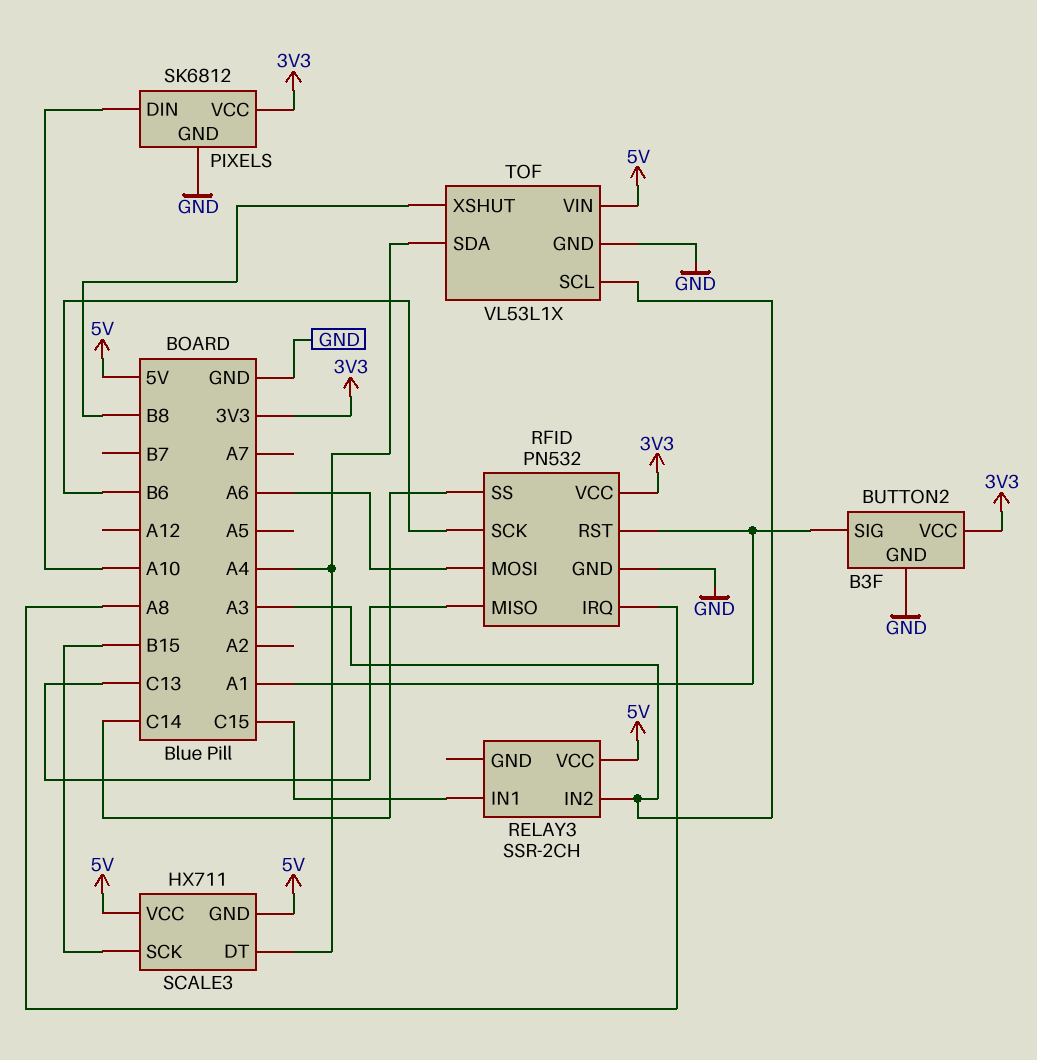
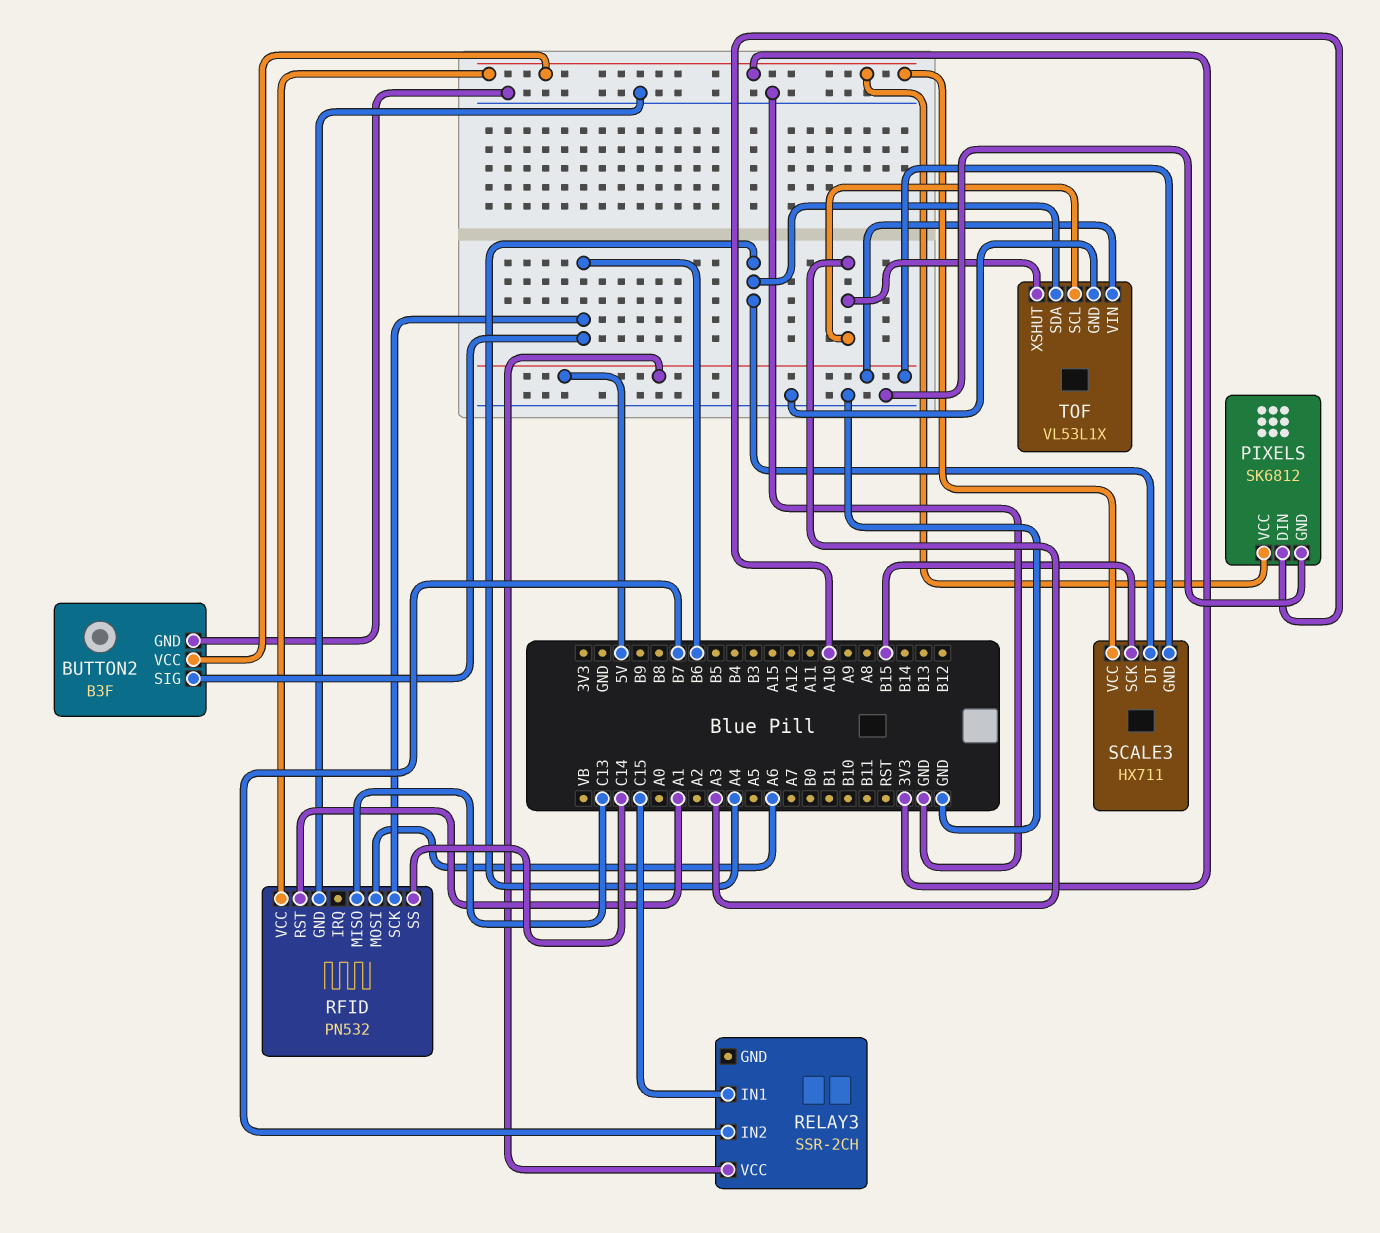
BUTTON2 pin SIG: A1 -> B6
RELAY3 pin IN2: A3 -> B7
RFID pin IRQ: A8 -> none
SCALE3 pin VCC: 5V -> 3V3
TOF pin XSHUT: B8 -> A3

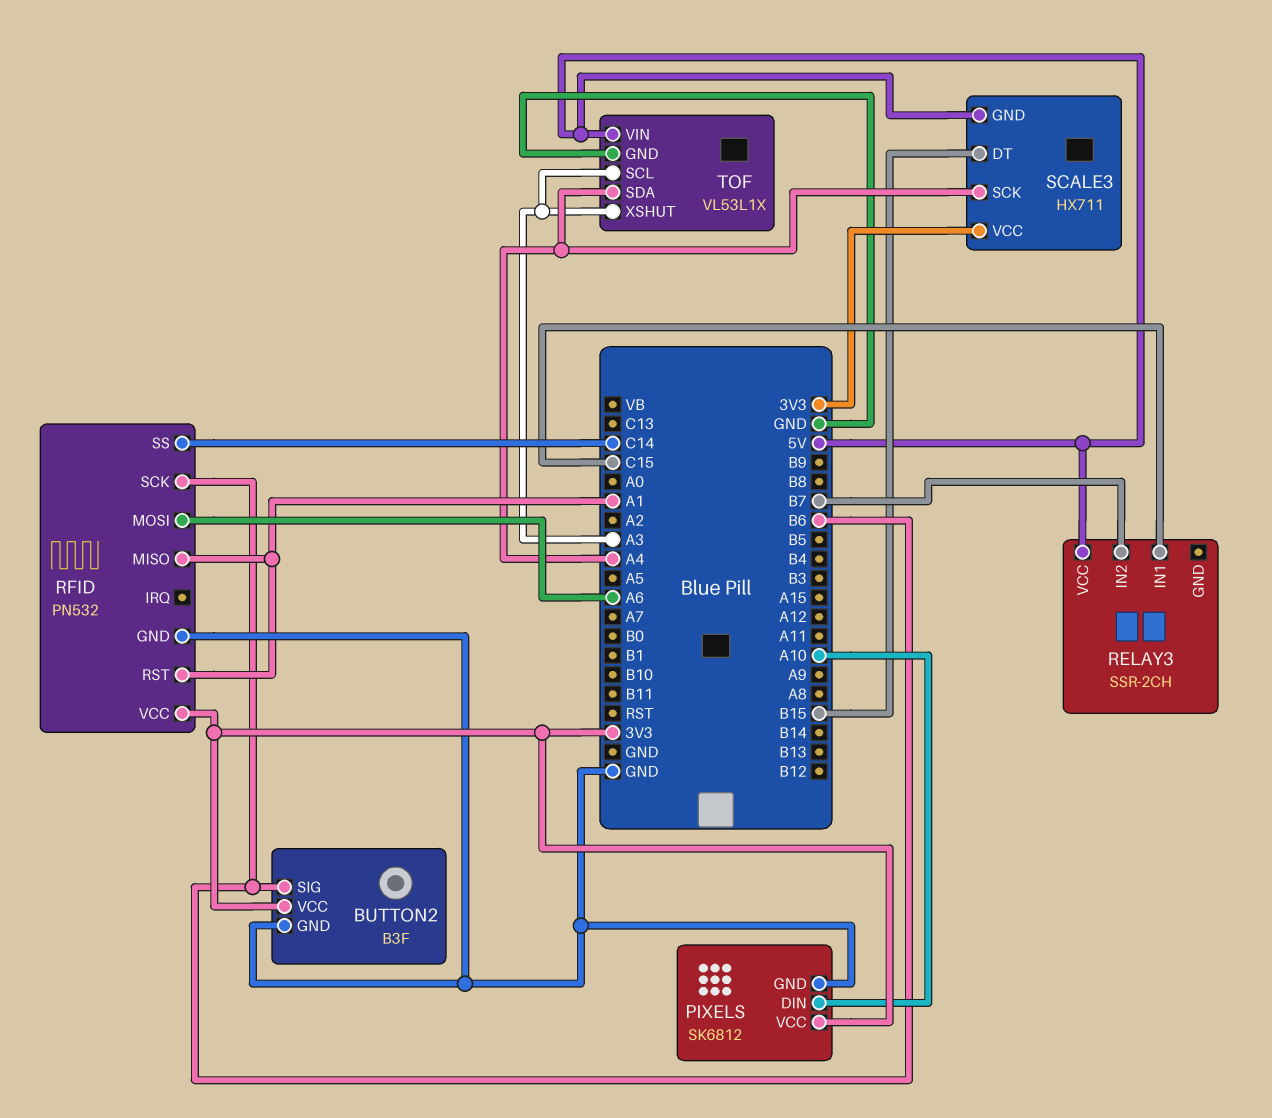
RFID pin MISO: C13 -> A1
SCALE3 pin DT: A4 -> B15
SCALE3 pin SCK: B15 -> A4

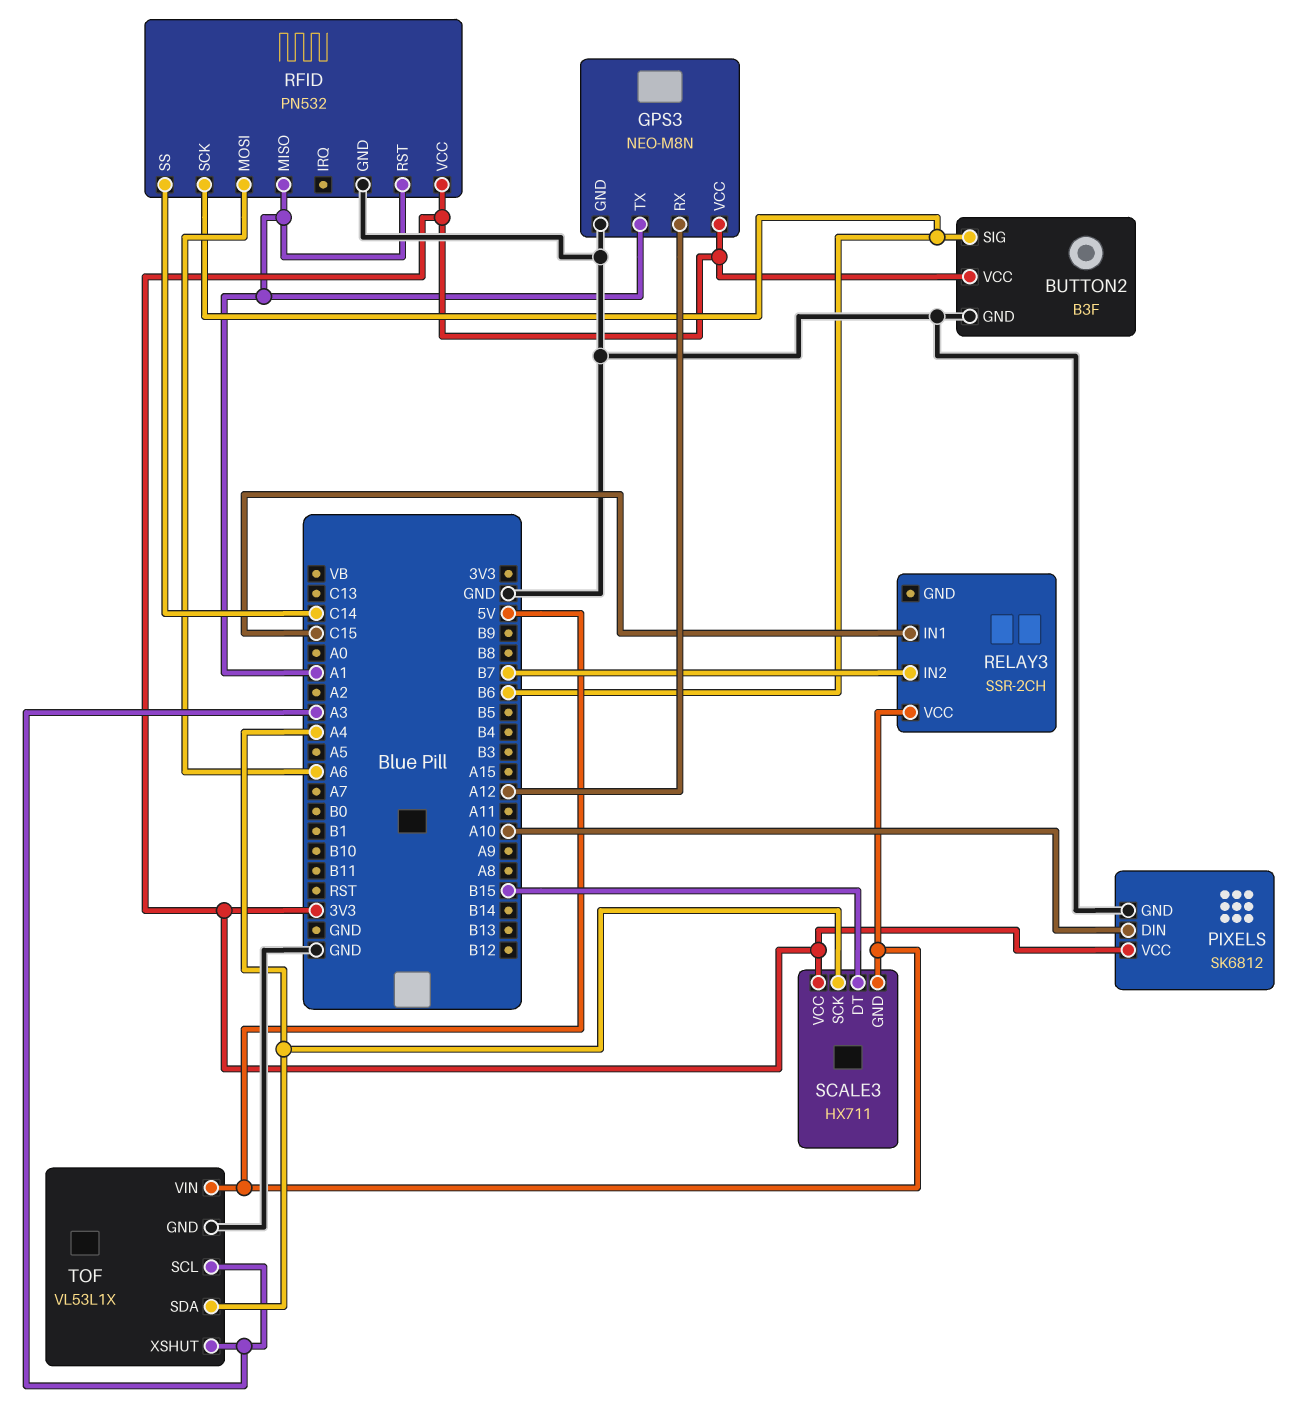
GPS3: none -> NEO-M8N
GPS3 pin GND: none -> GND
GPS3 pin RX: none -> A12
GPS3 pin TX: none -> A1
GPS3 pin VCC: none -> 3V3

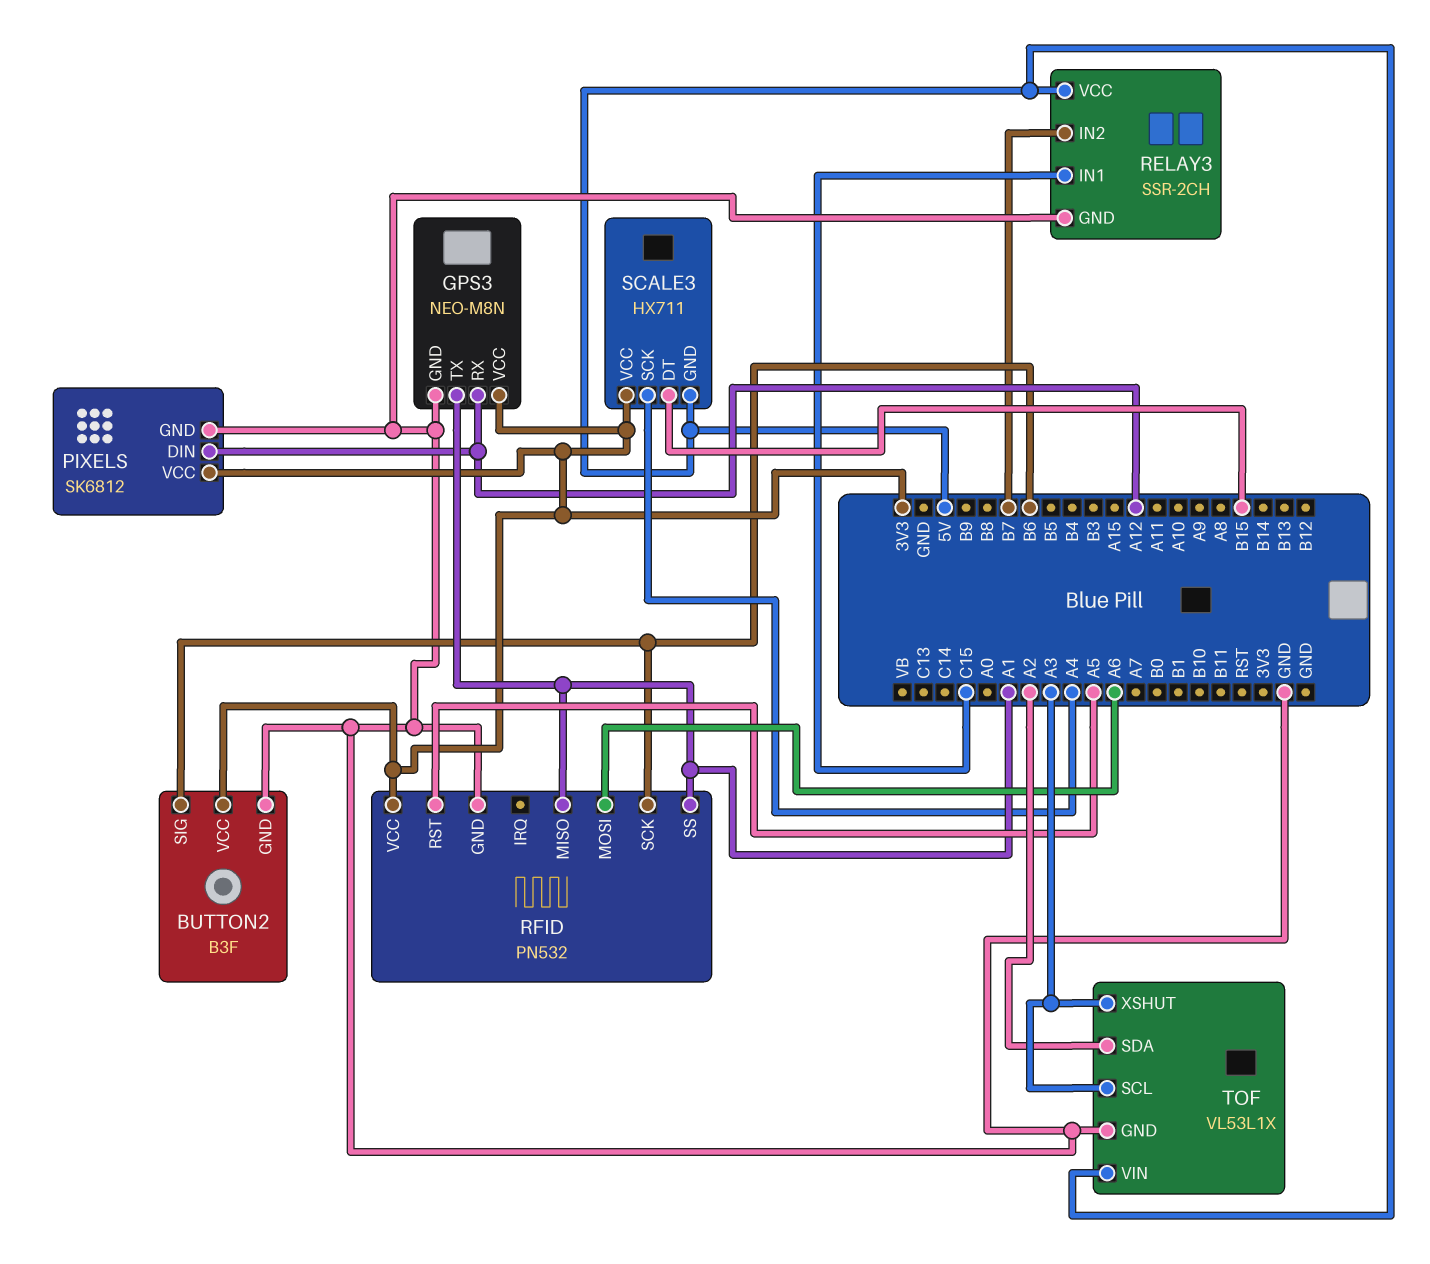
PIXELS pin DIN: A10 -> A12
RELAY3 pin GND: none -> GND
RFID pin RST: A1 -> A5
RFID pin SS: C14 -> A1
TOF pin SDA: A4 -> A2

